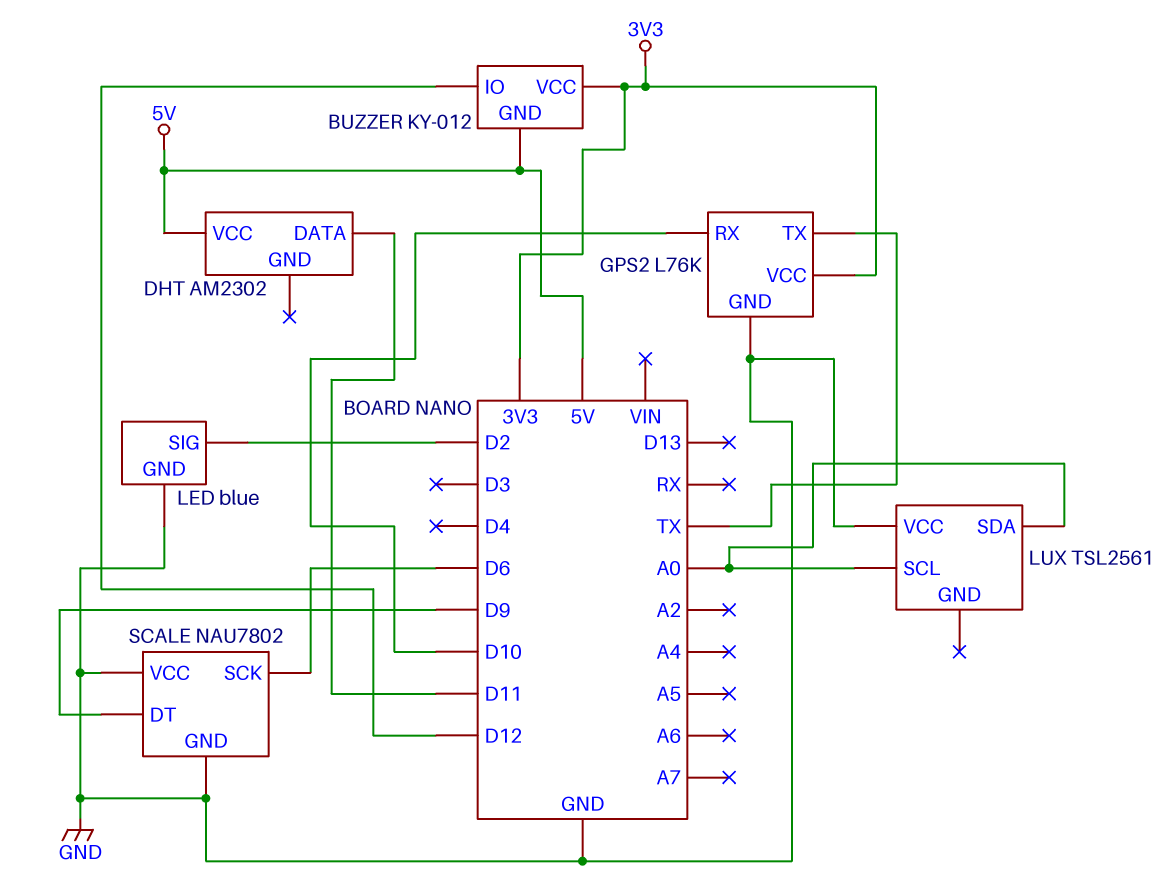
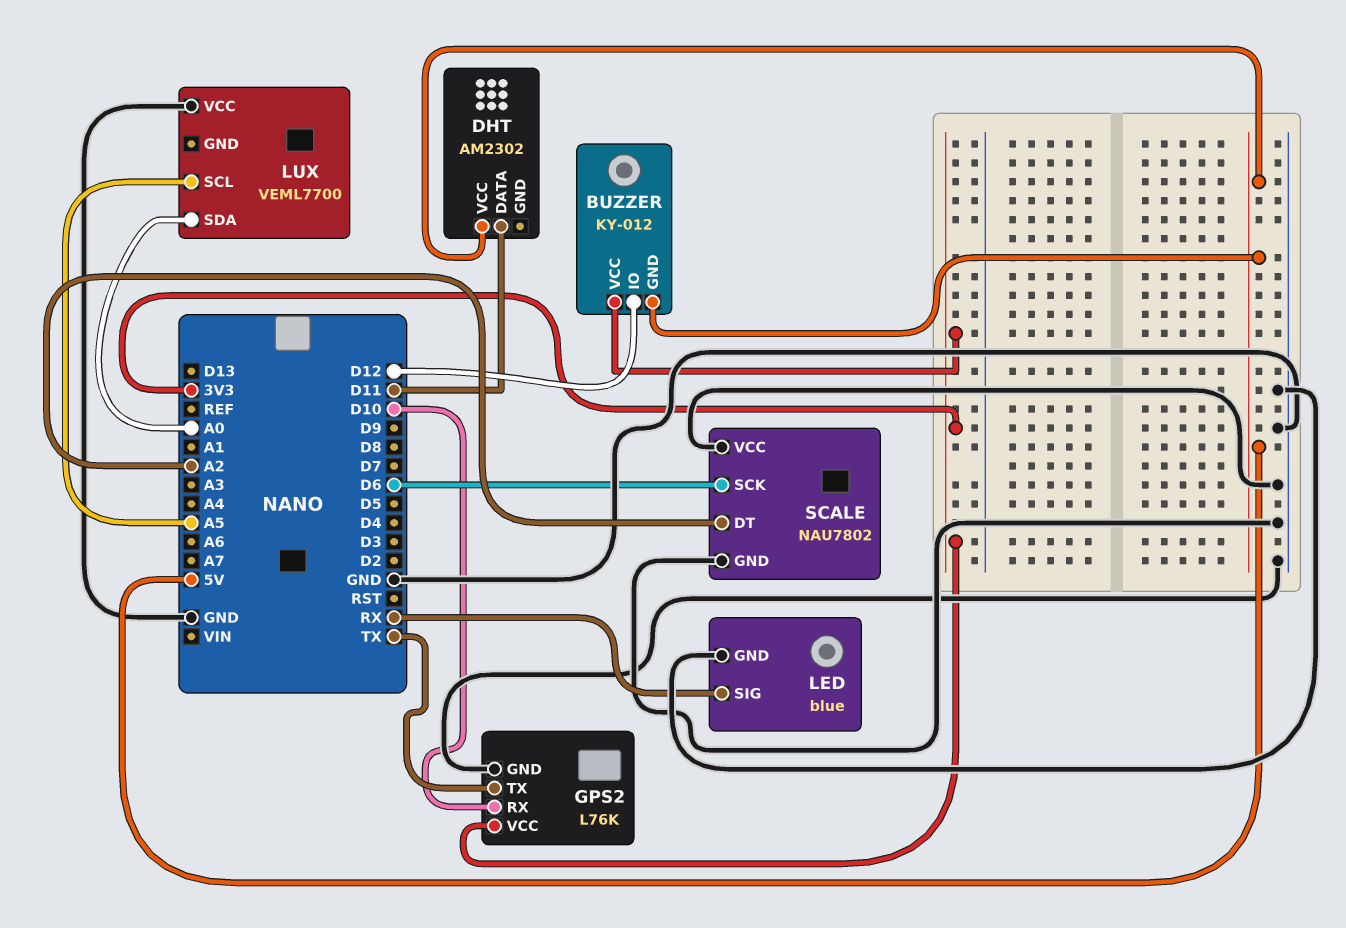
LED pin SIG: D2 -> RX
LUX: TSL2561 -> VEML7700
LUX pin SCL: A0 -> A5
SCALE pin DT: D9 -> A2

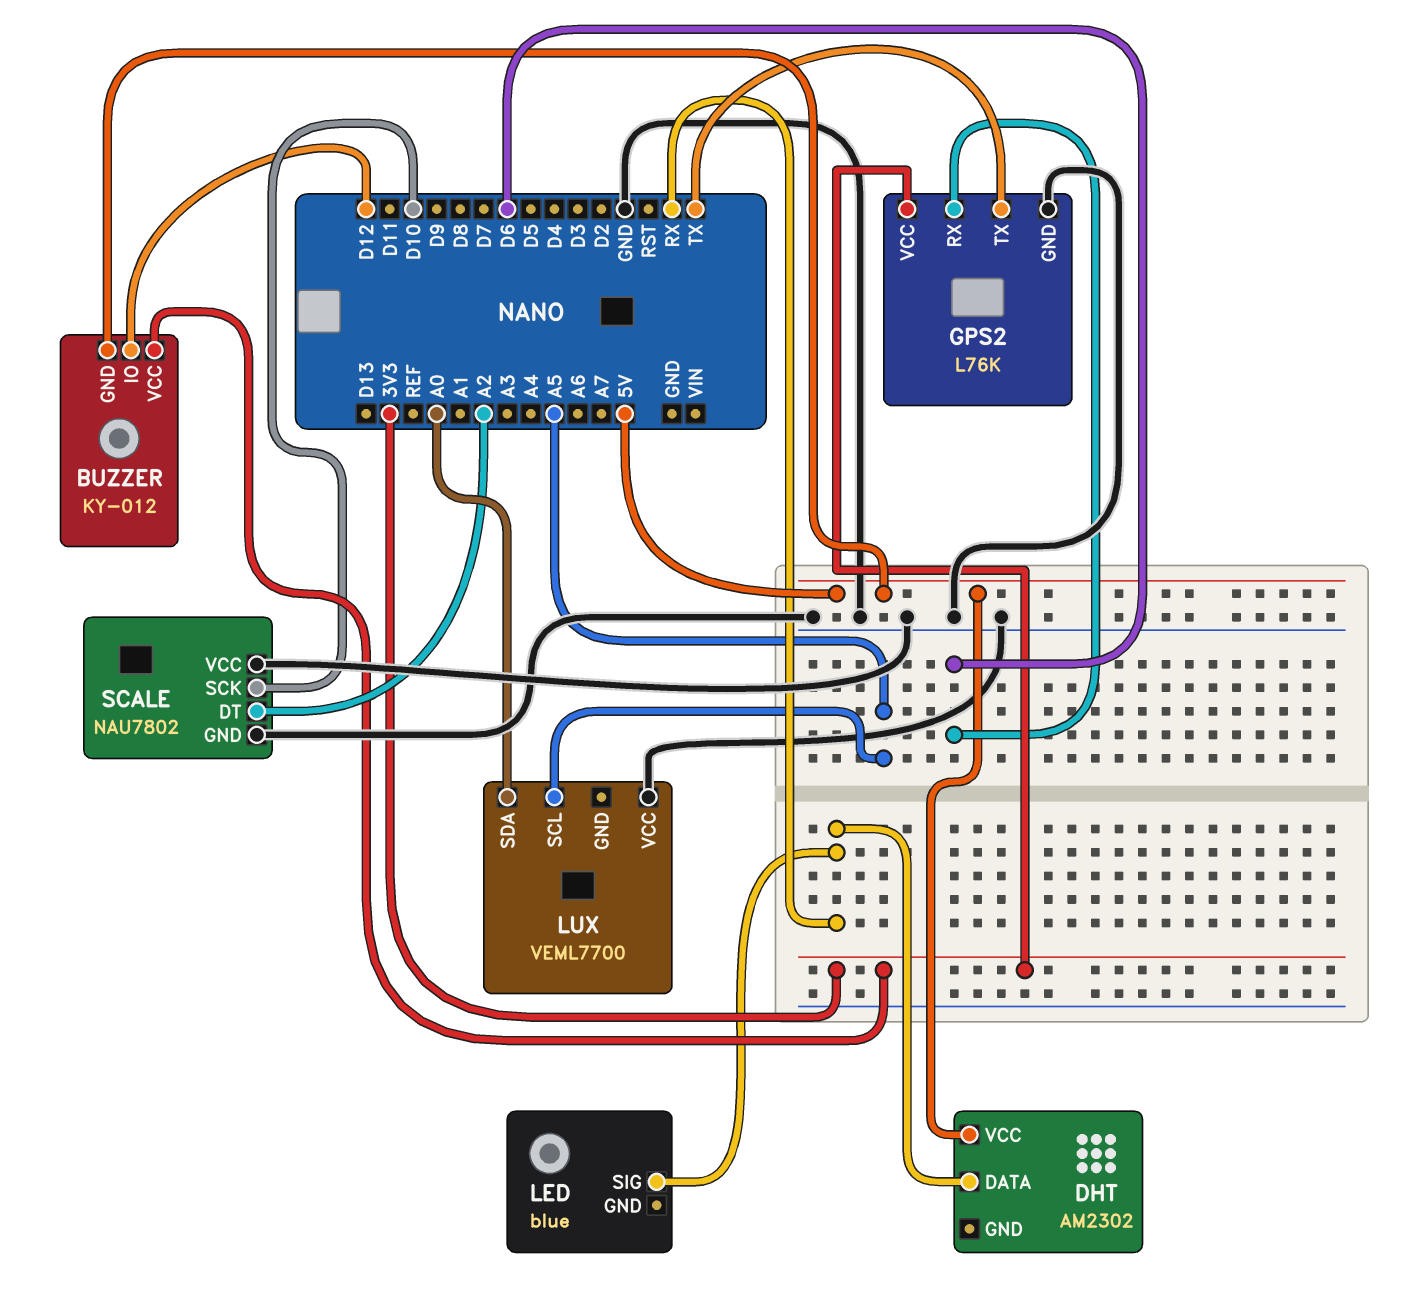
DHT pin DATA: D11 -> RX
GPS2 pin RX: D10 -> D6
LED pin GND: GND -> none
SCALE pin SCK: D6 -> D10

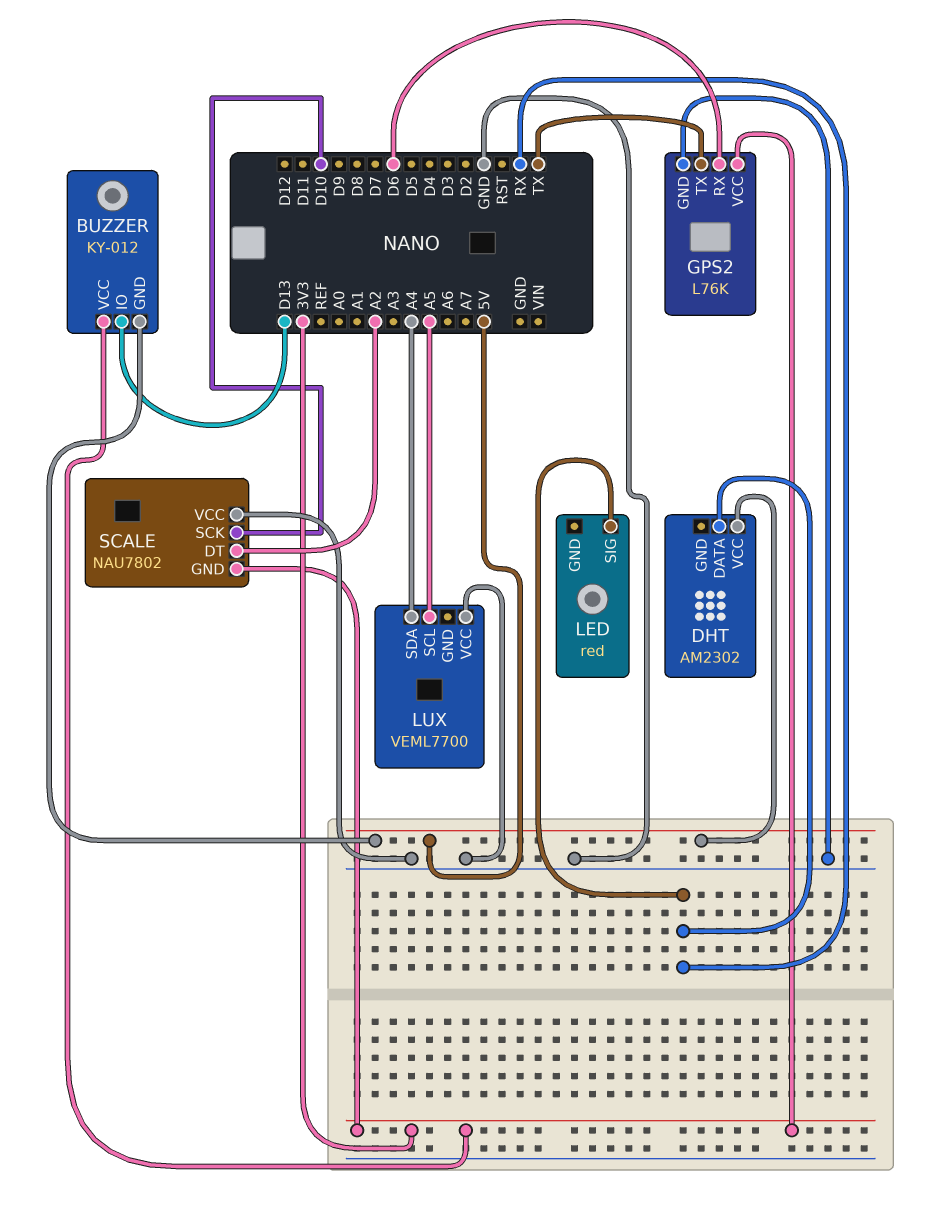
BUZZER pin IO: D12 -> D13
LED: blue -> red
LUX pin SDA: A0 -> A4
SCALE pin GND: GND -> 3V3

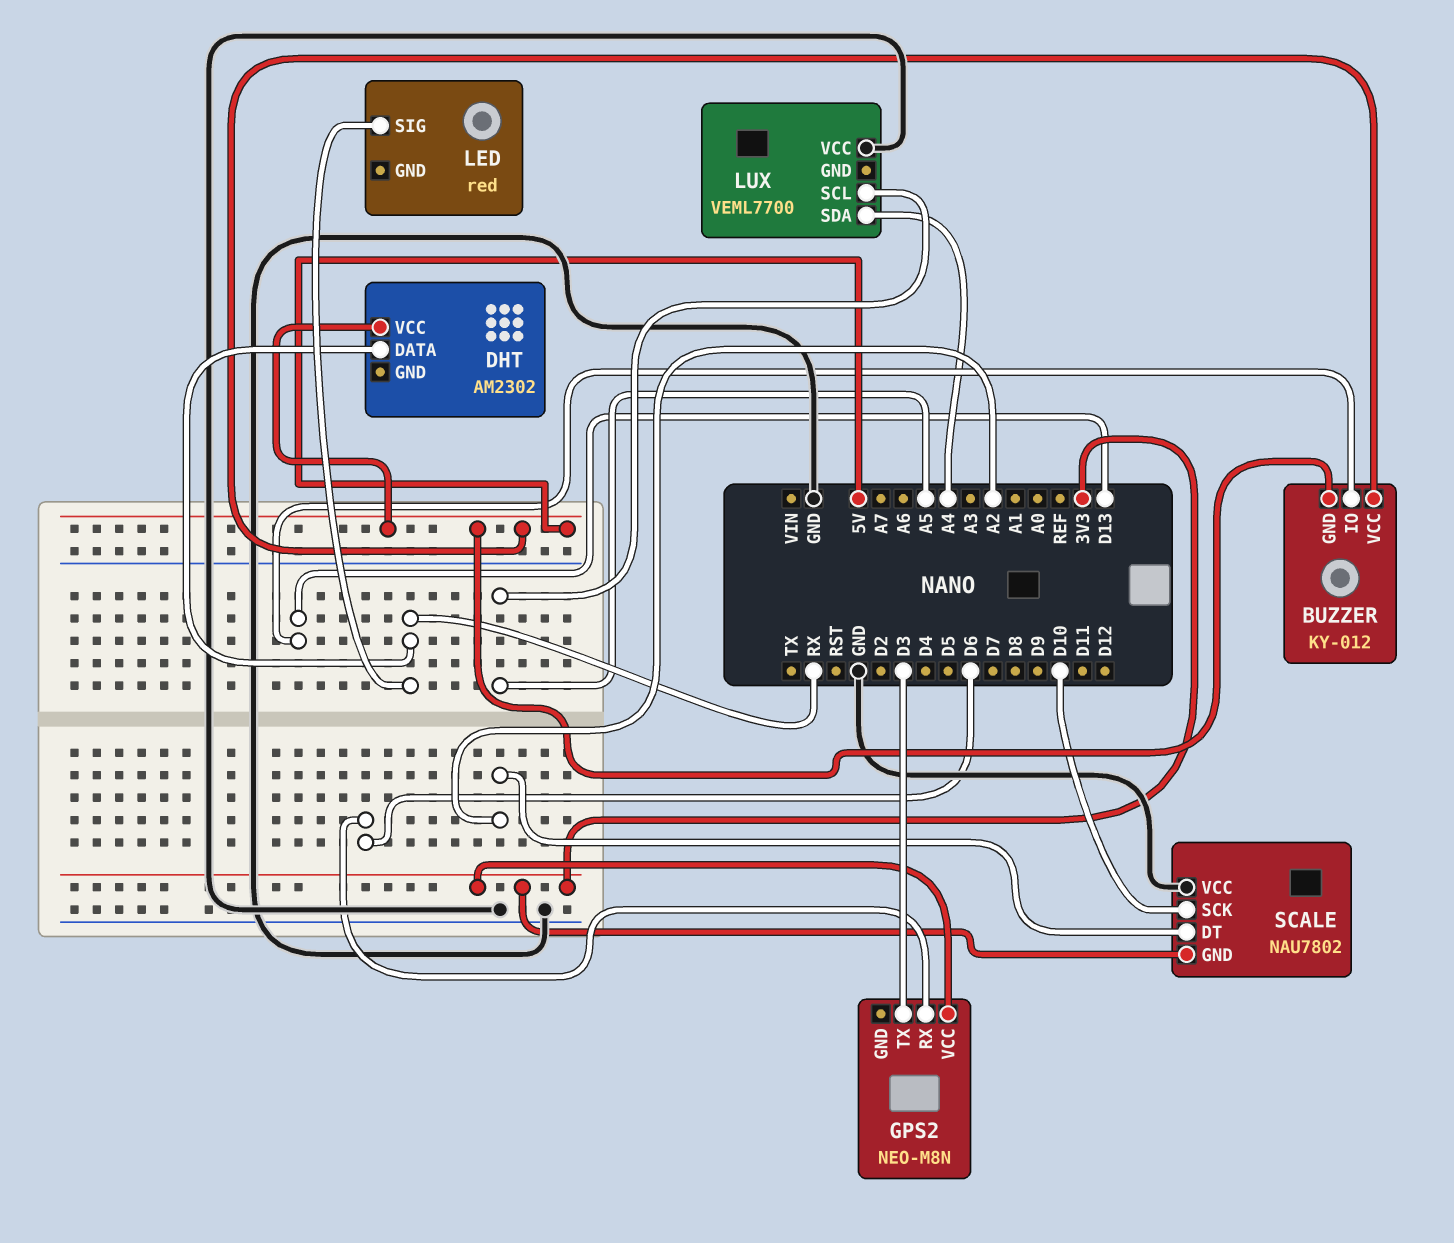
BUZZER pin VCC: 3V3 -> 5V
GPS2: L76K -> NEO-M8N
GPS2 pin GND: GND -> none
GPS2 pin TX: TX -> D3

